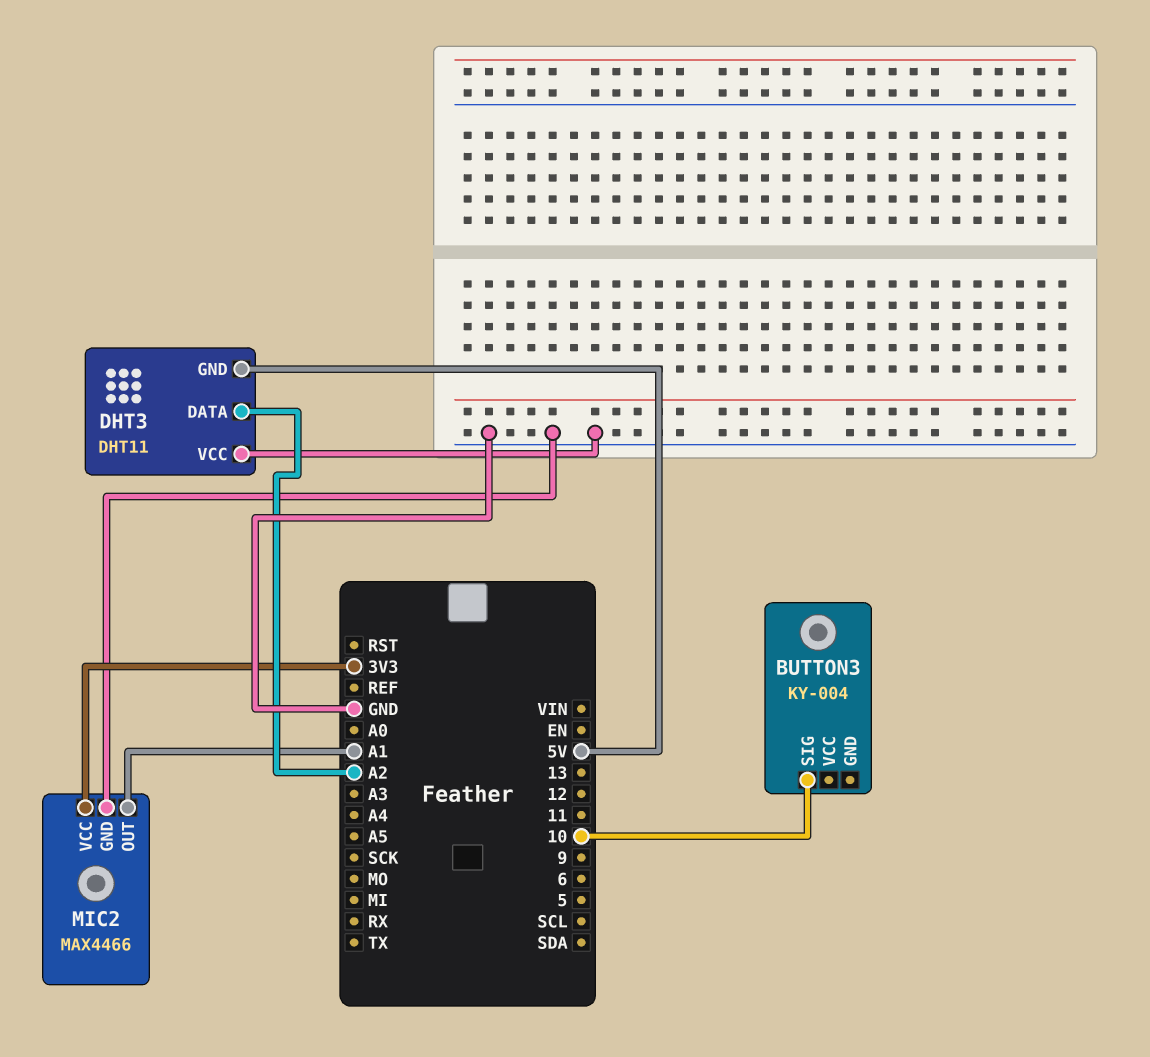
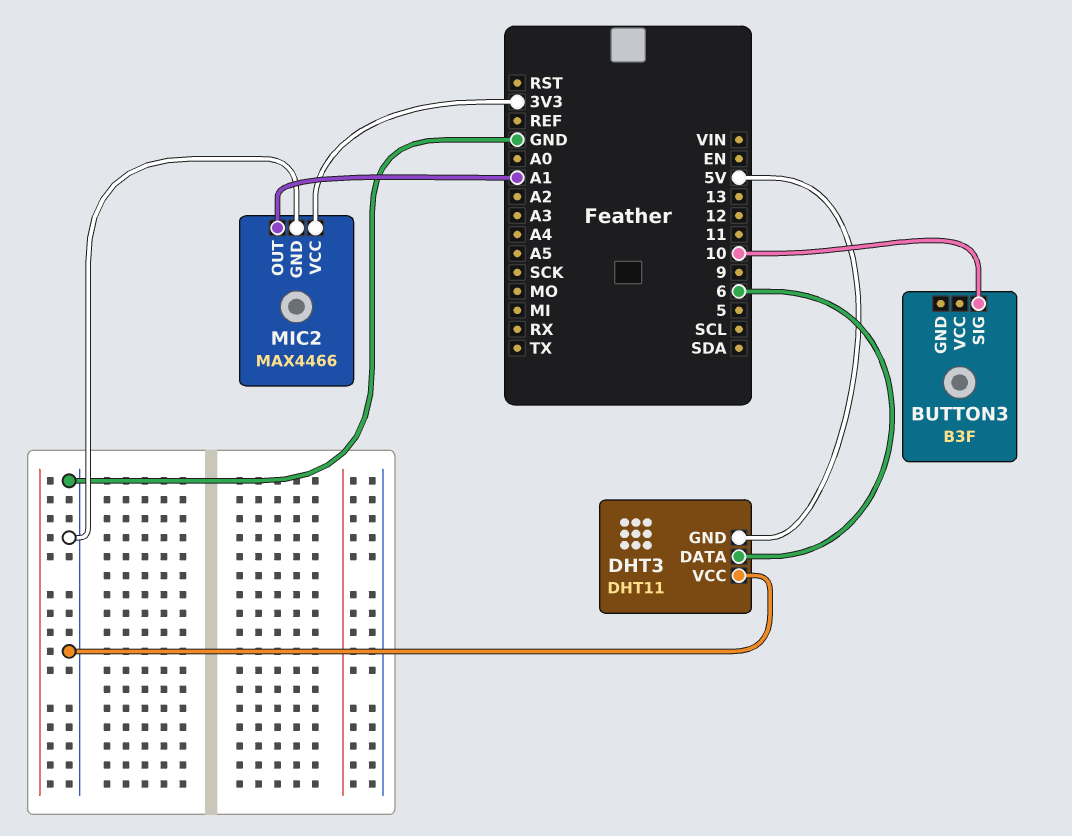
BUTTON3: KY-004 -> B3F
DHT3 pin DATA: A2 -> 6

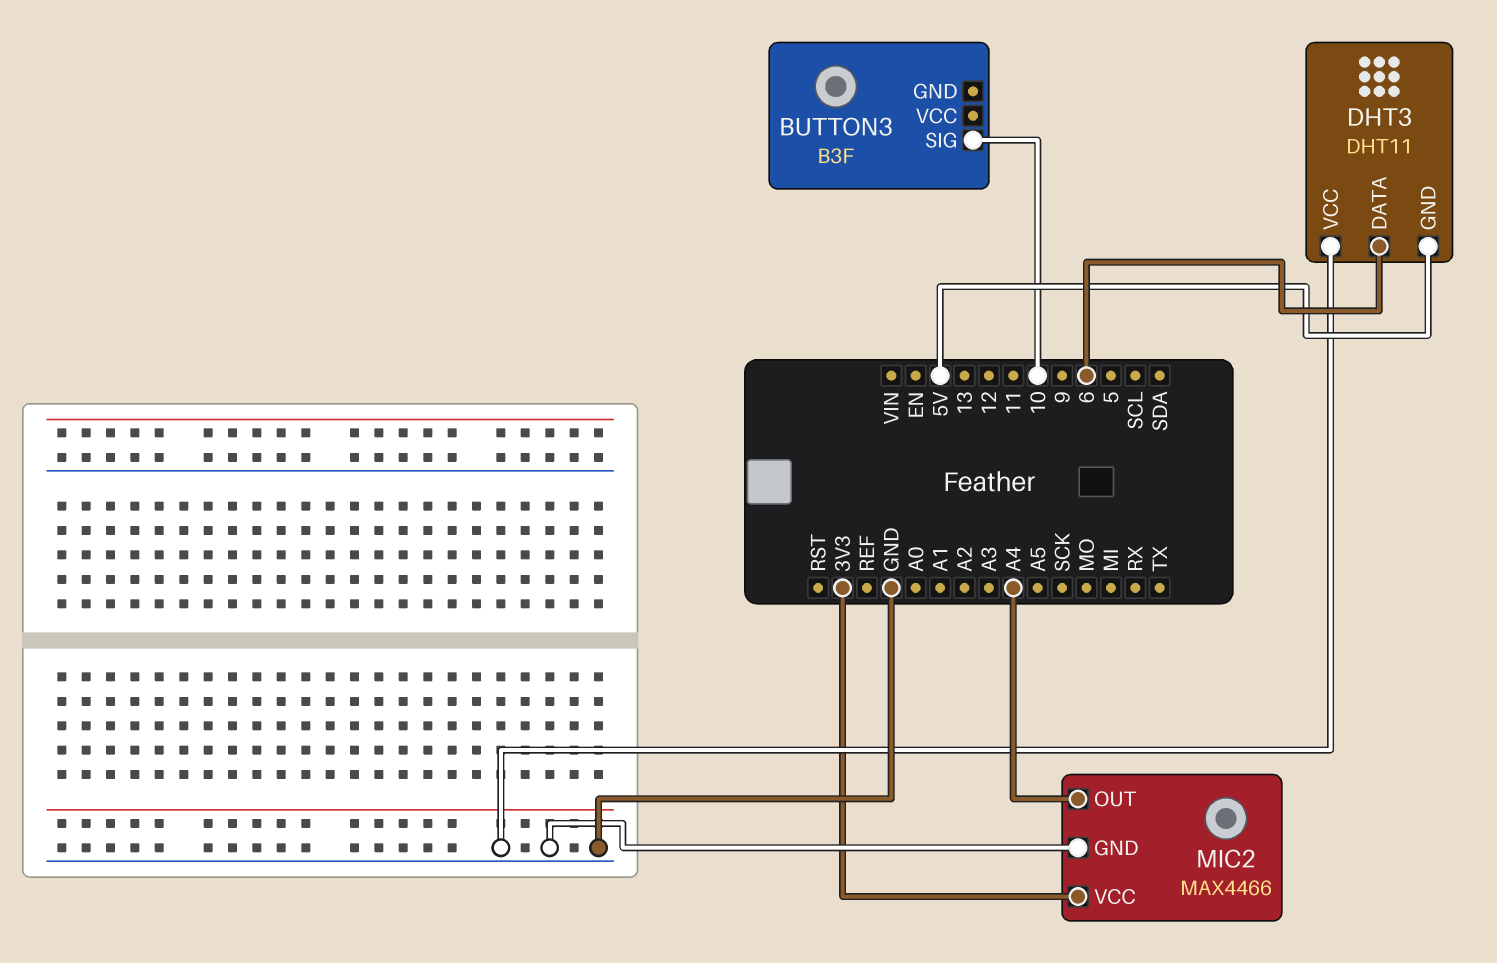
MIC2 pin OUT: A1 -> A4

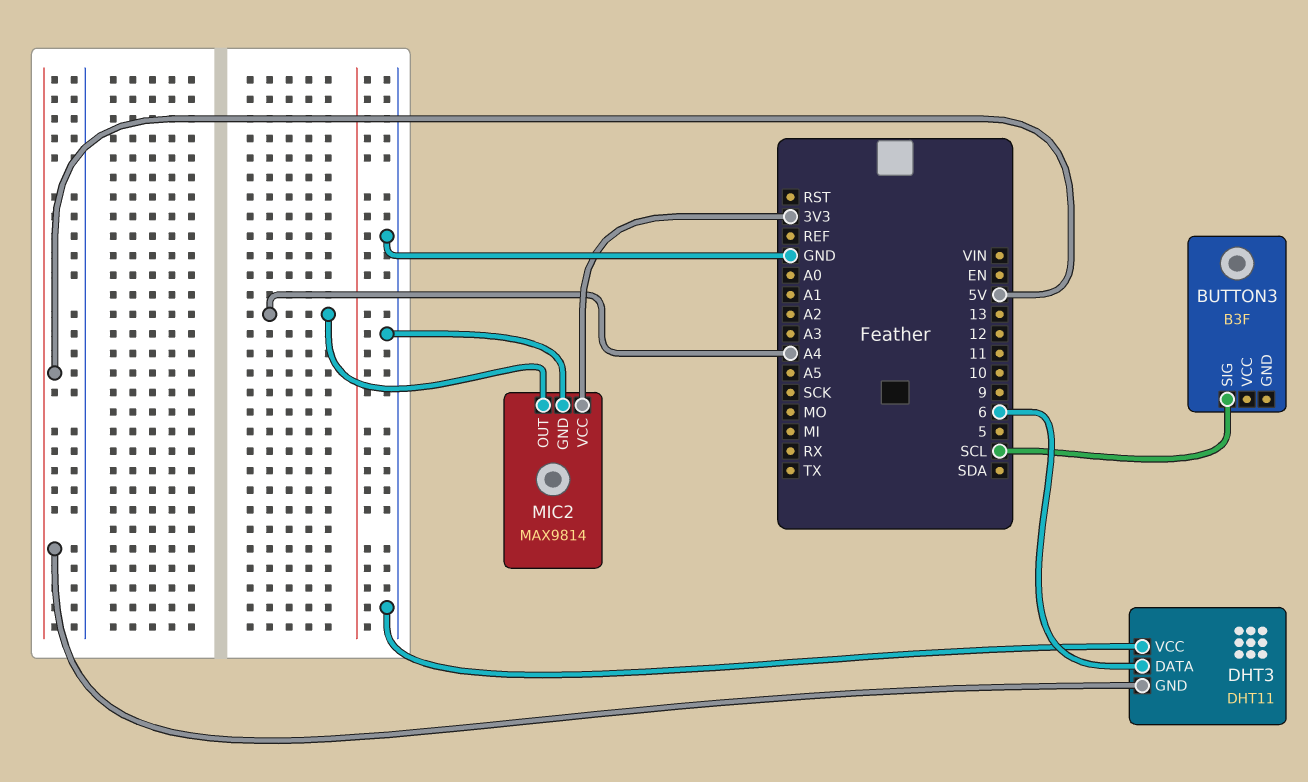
BUTTON3 pin SIG: 10 -> SCL
MIC2: MAX4466 -> MAX9814

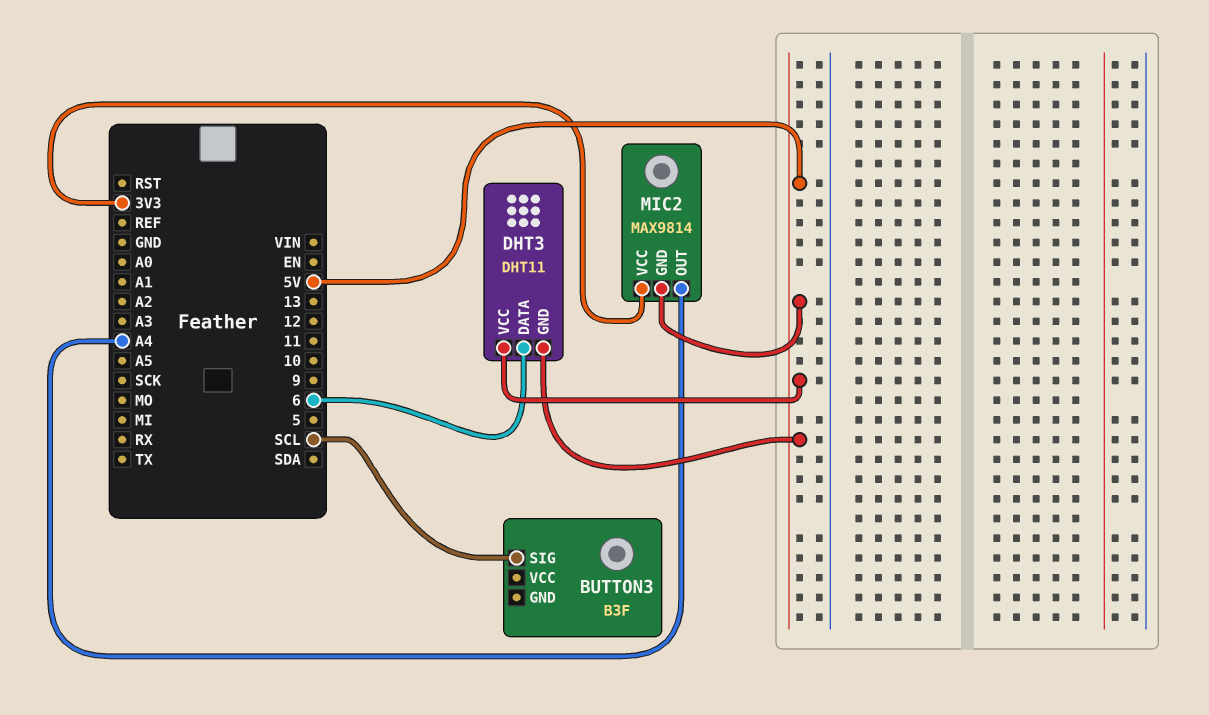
DHT3 pin VCC: GND -> 5V
MIC2 pin GND: GND -> 5V

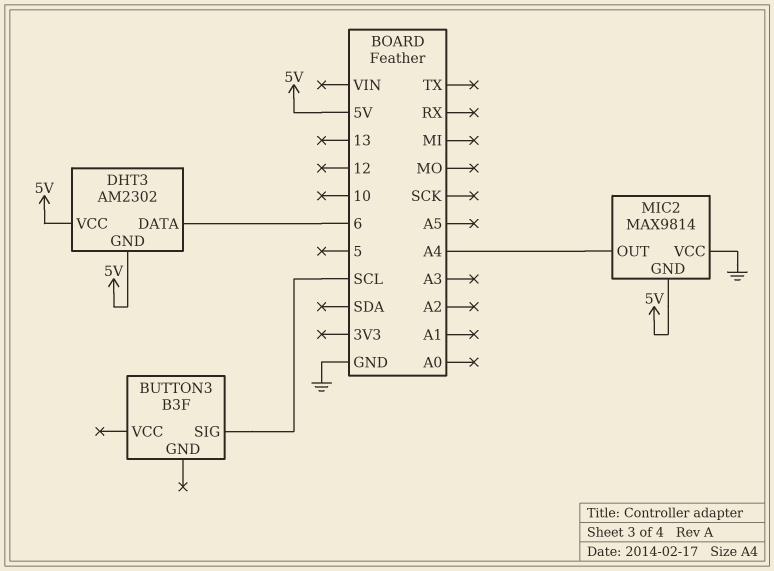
DHT3: DHT11 -> AM2302
MIC2 pin VCC: 3V3 -> GND

